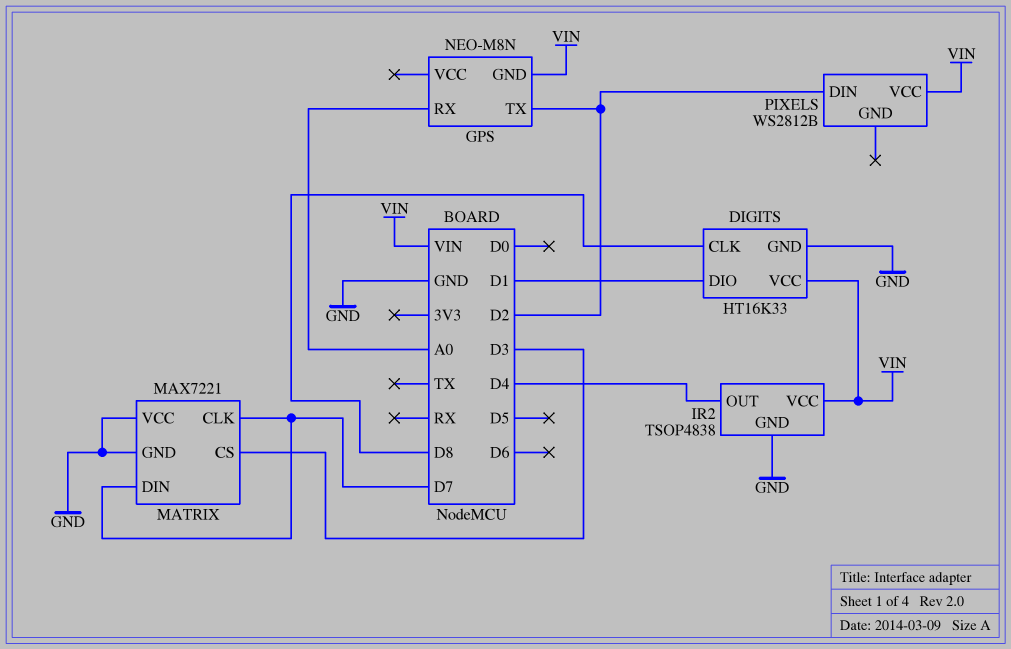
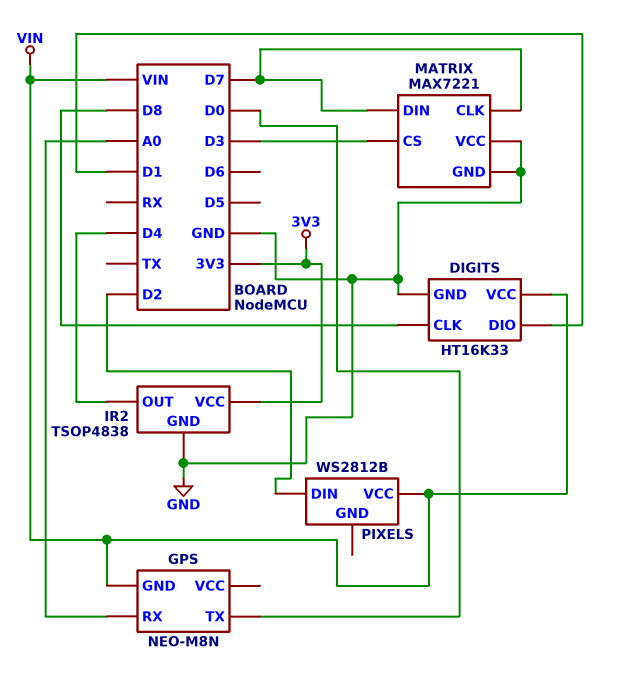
GPS pin TX: D2 -> D0
IR2 pin VCC: VIN -> 3V3

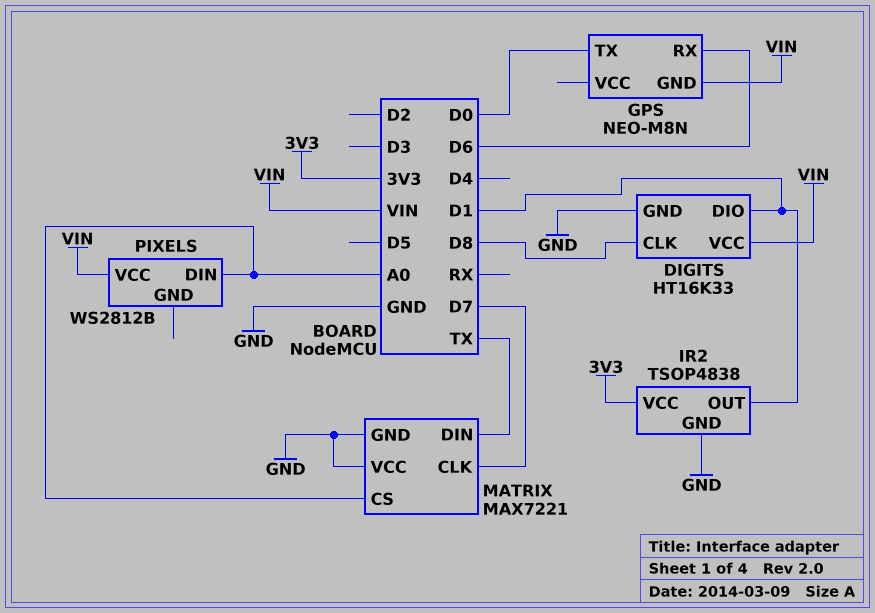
GPS pin RX: A0 -> D6
IR2 pin OUT: D4 -> D1
MATRIX pin CS: D3 -> A0
MATRIX pin DIN: D7 -> TX
PIXELS pin DIN: D2 -> A0

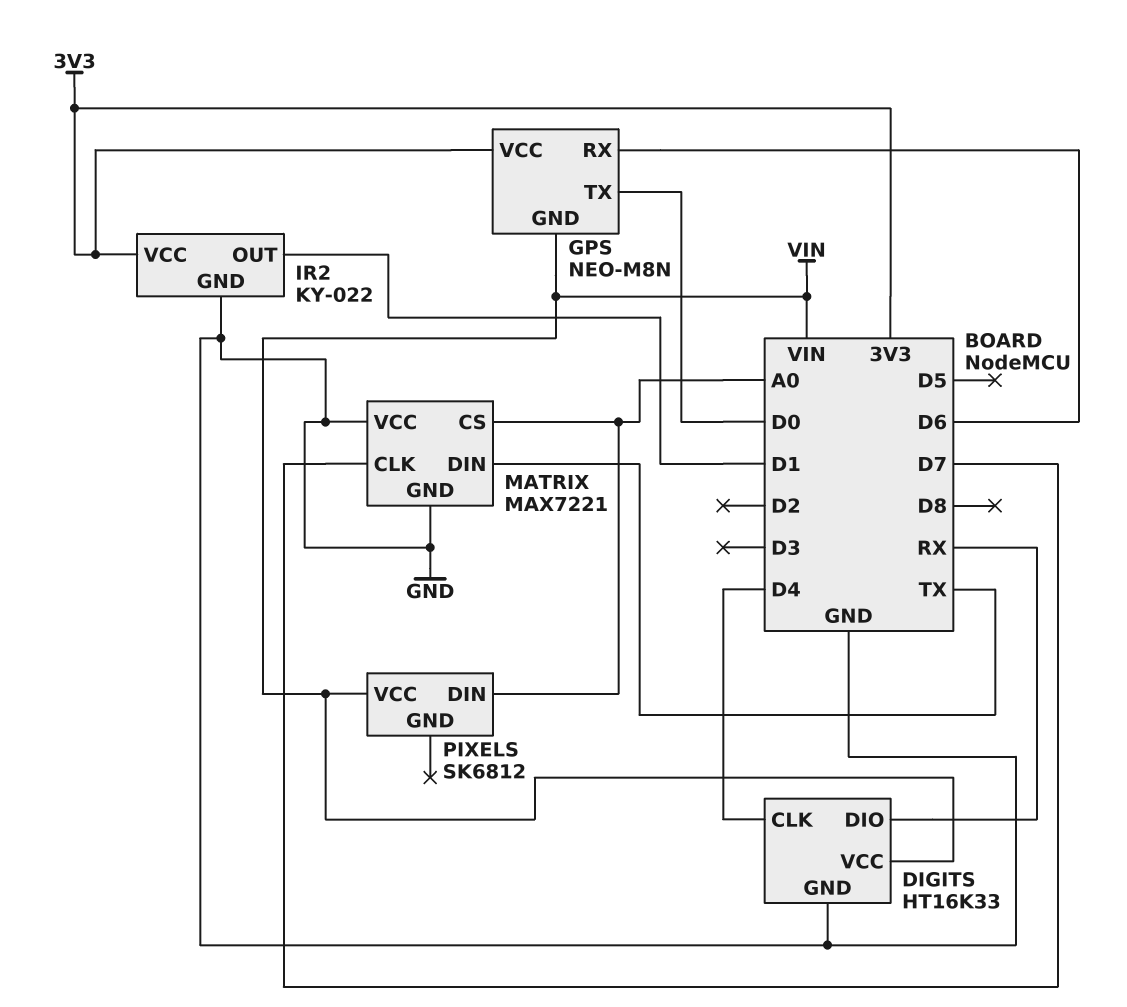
DIGITS pin CLK: D8 -> D4
DIGITS pin DIO: D1 -> RX
GPS pin VCC: none -> 3V3
IR2: TSOP4838 -> KY-022
PIXELS: WS2812B -> SK6812

